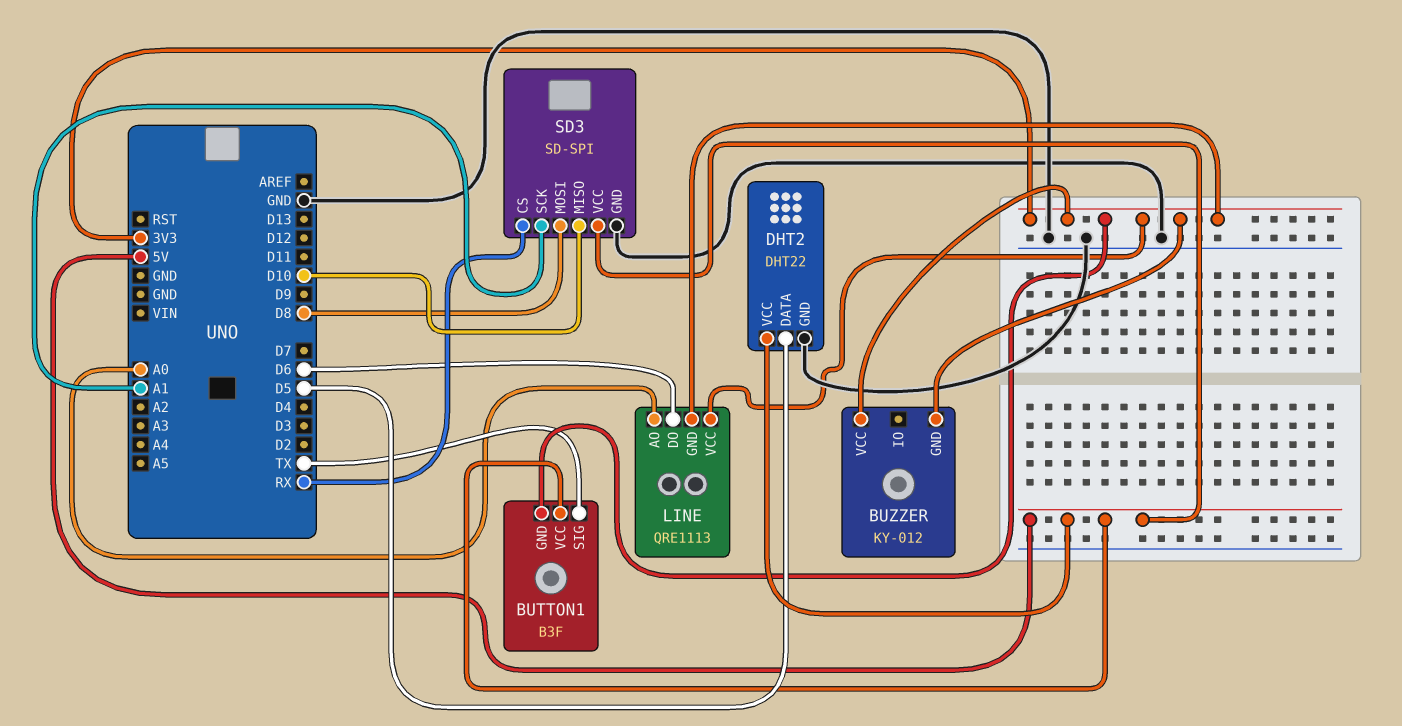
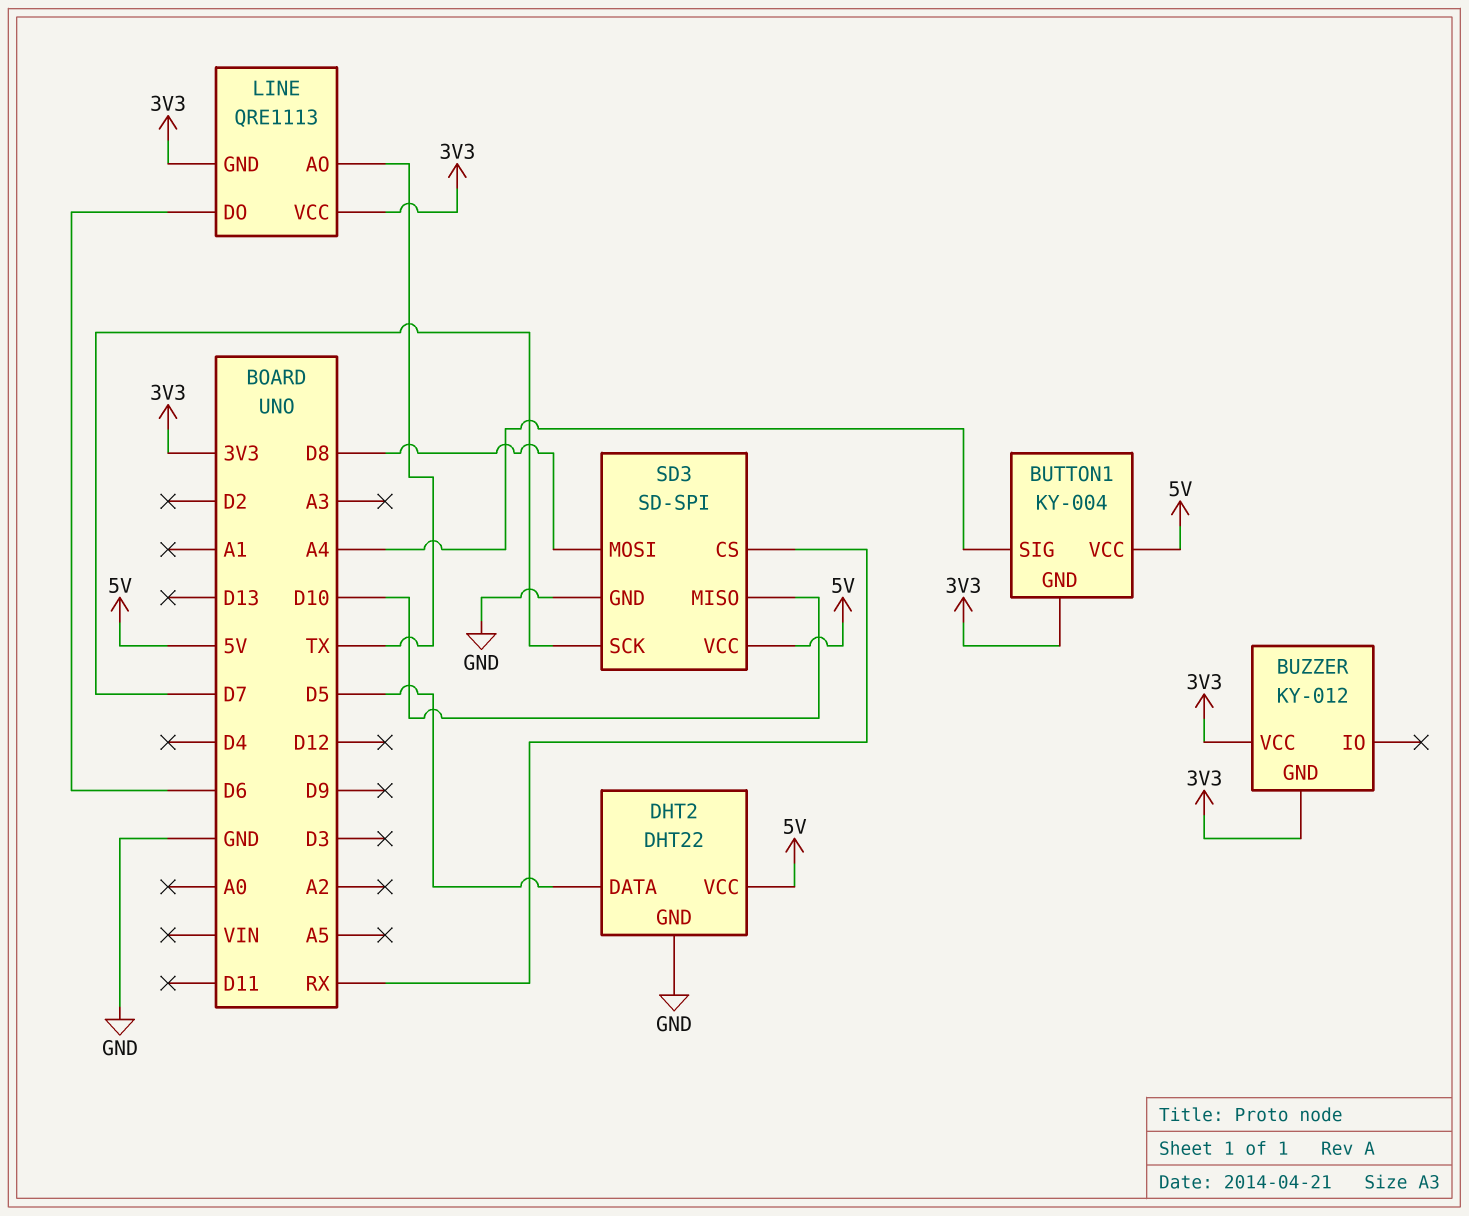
BUTTON1: B3F -> KY-004
BUTTON1 pin SIG: TX -> A4
LINE pin AO: A0 -> TX
SD3 pin SCK: A1 -> D7

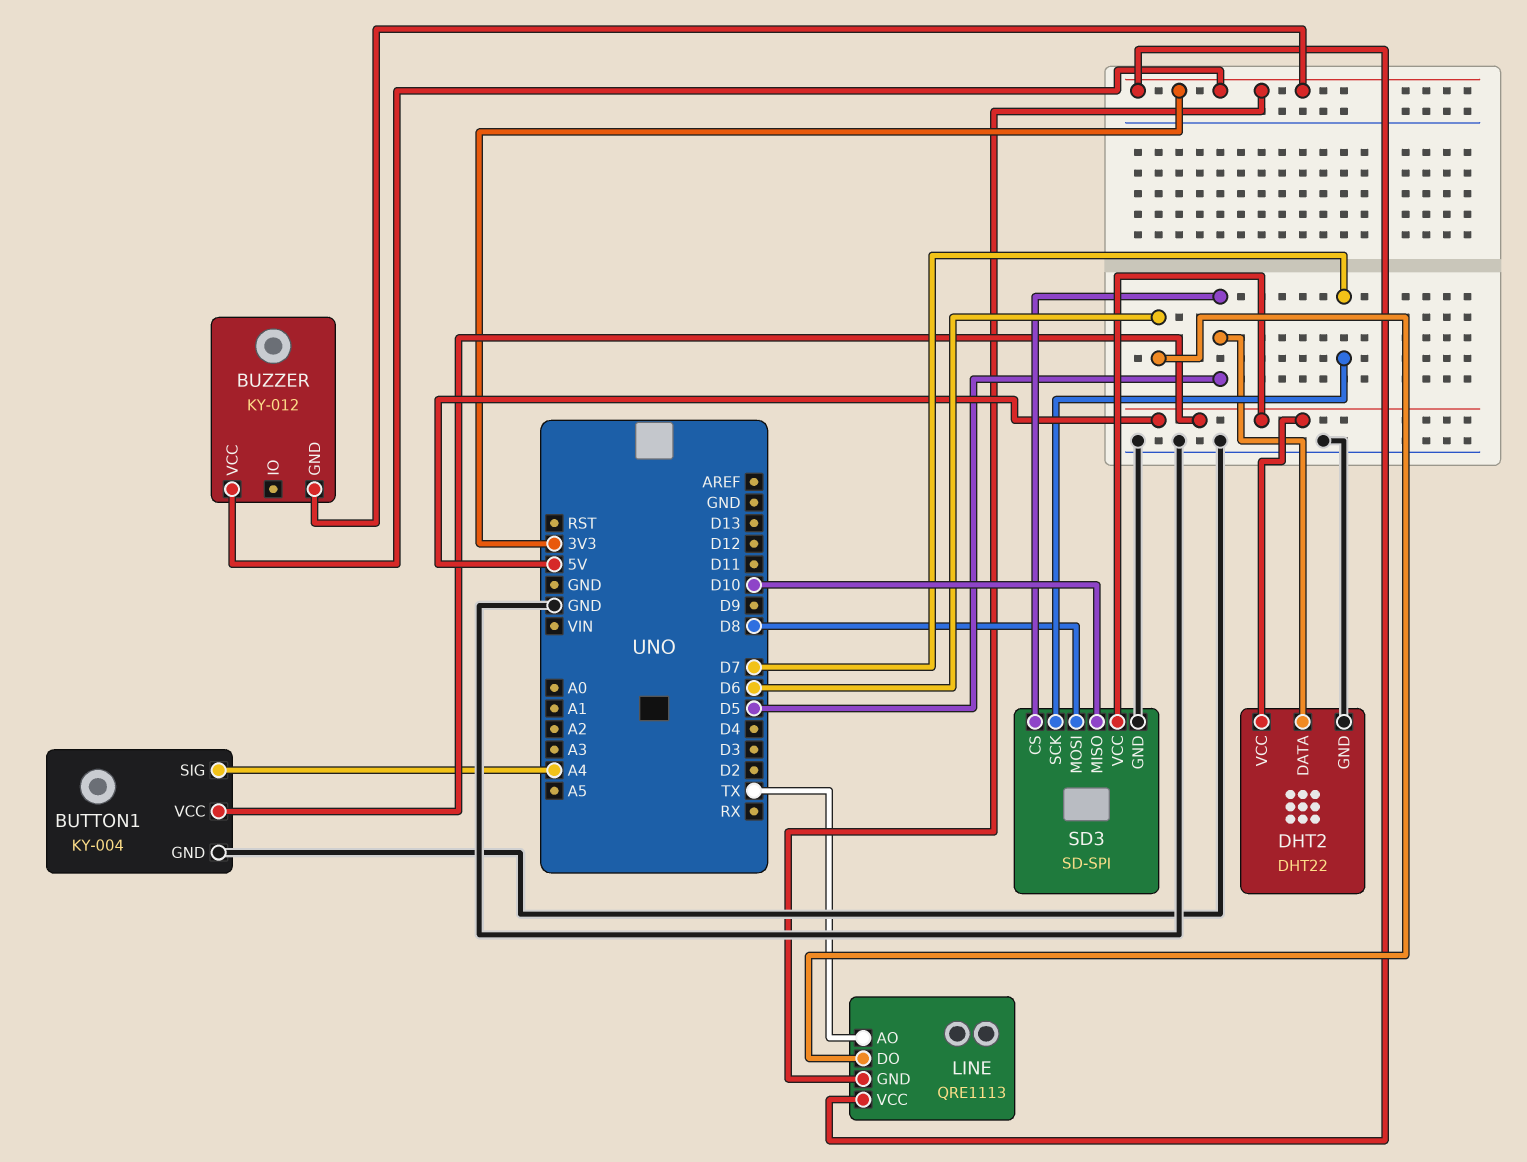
BUTTON1 pin GND: 3V3 -> GND
SD3 pin CS: RX -> D5

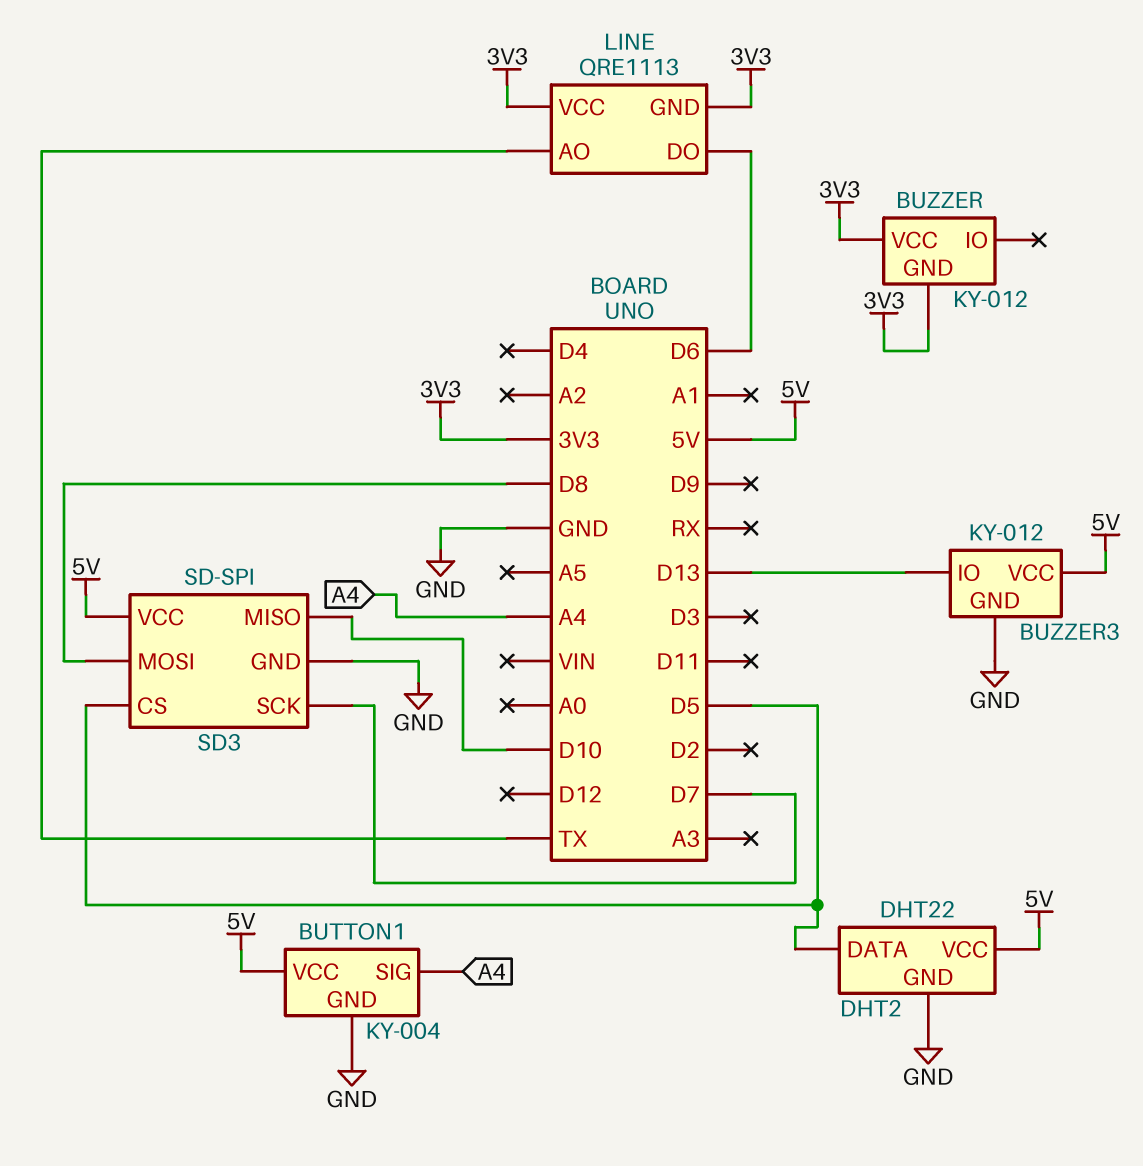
BUZZER3: none -> KY-012
BUZZER3 pin GND: none -> GND
BUZZER3 pin IO: none -> D13
BUZZER3 pin VCC: none -> 5V

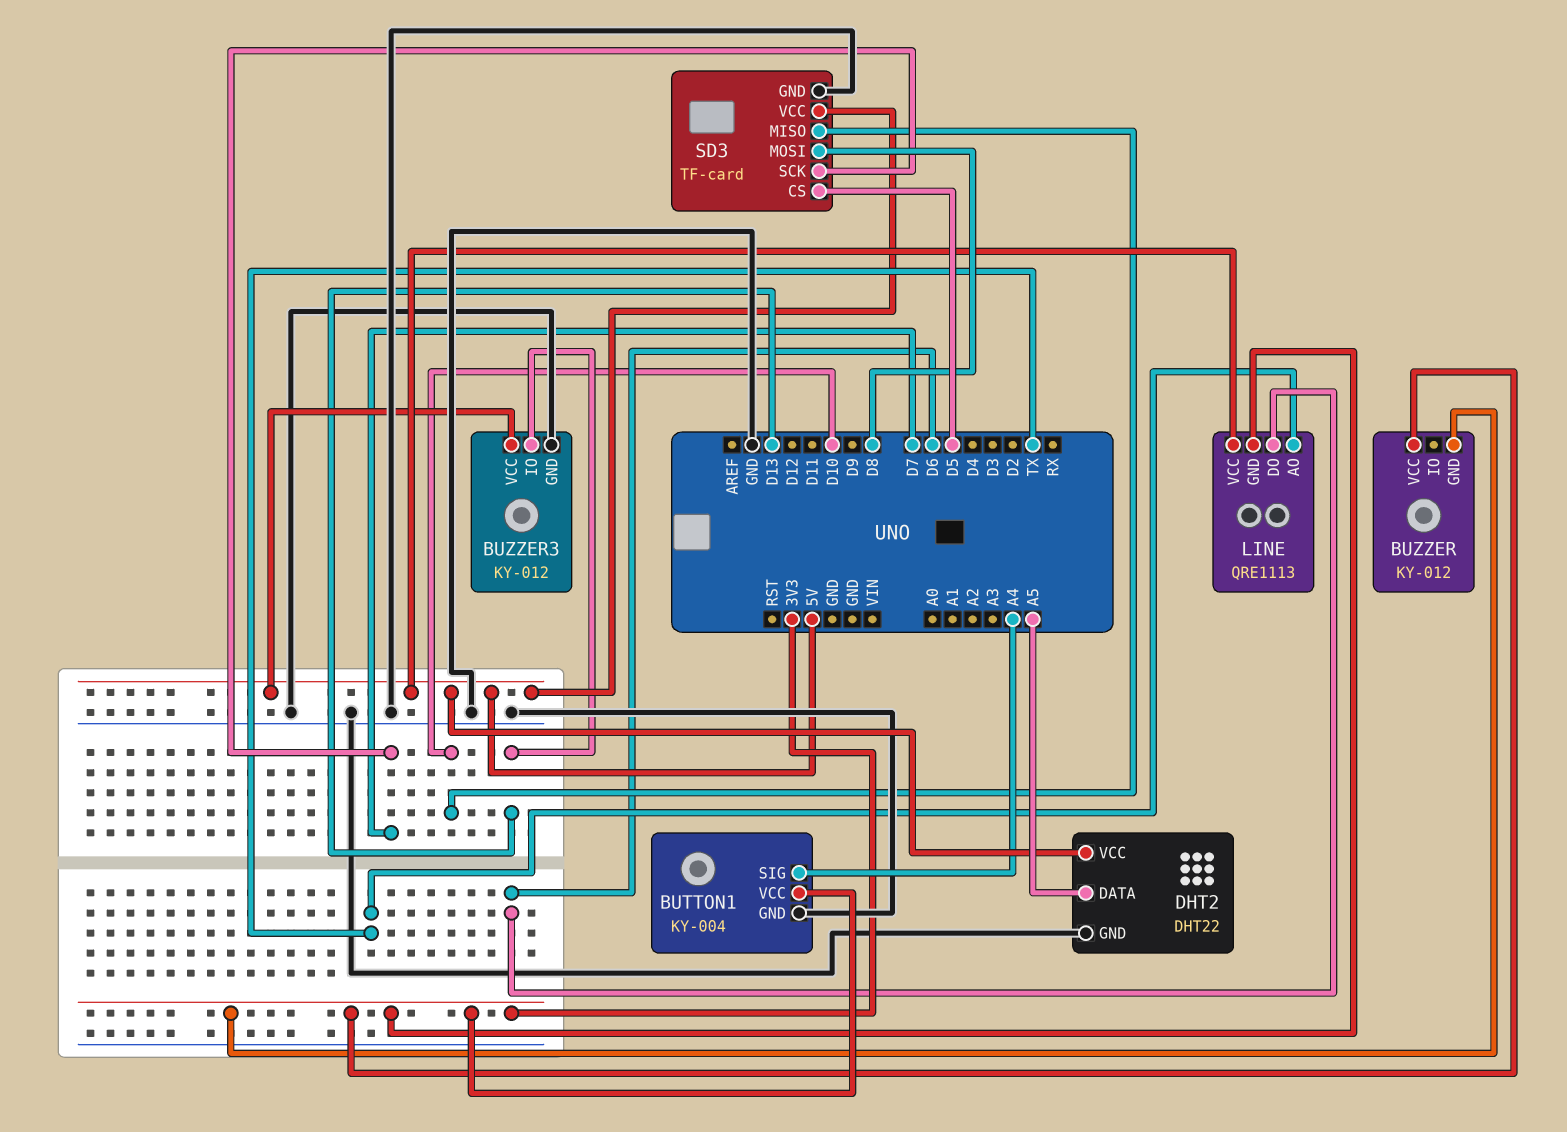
BUTTON1 pin VCC: 5V -> 3V3
DHT2 pin DATA: D5 -> A5
LINE pin VCC: 3V3 -> 5V
SD3: SD-SPI -> TF-card

